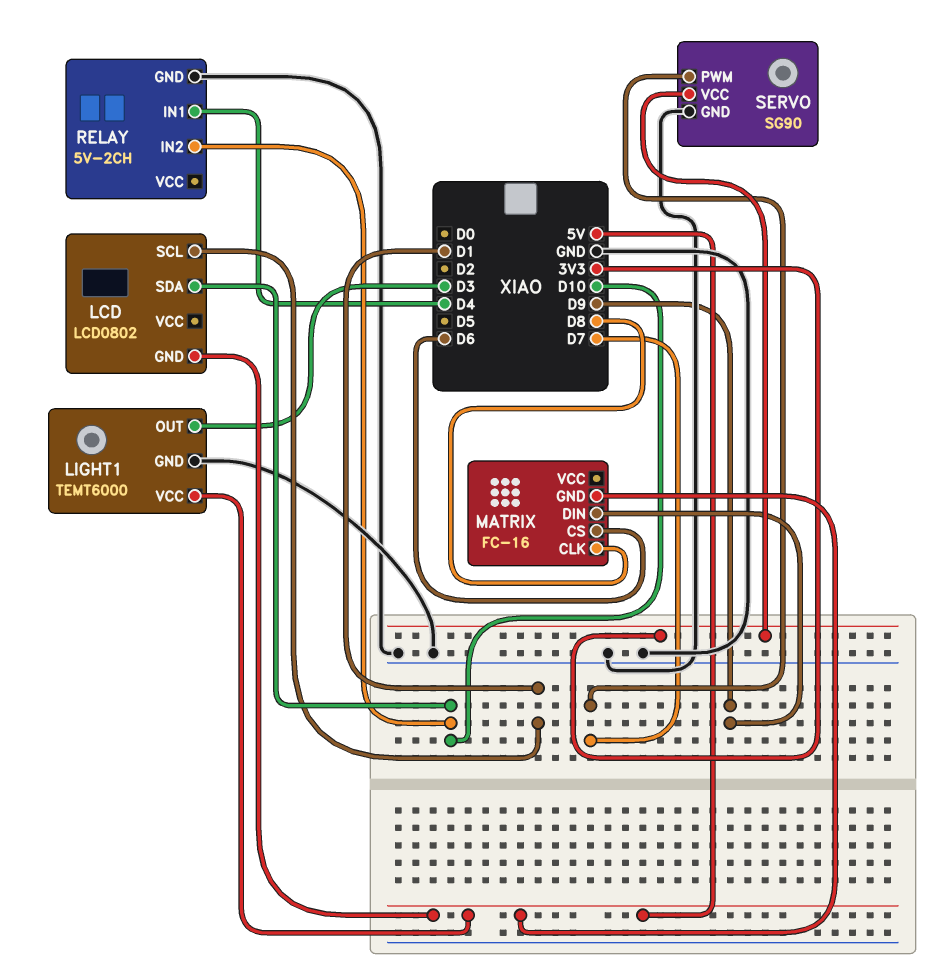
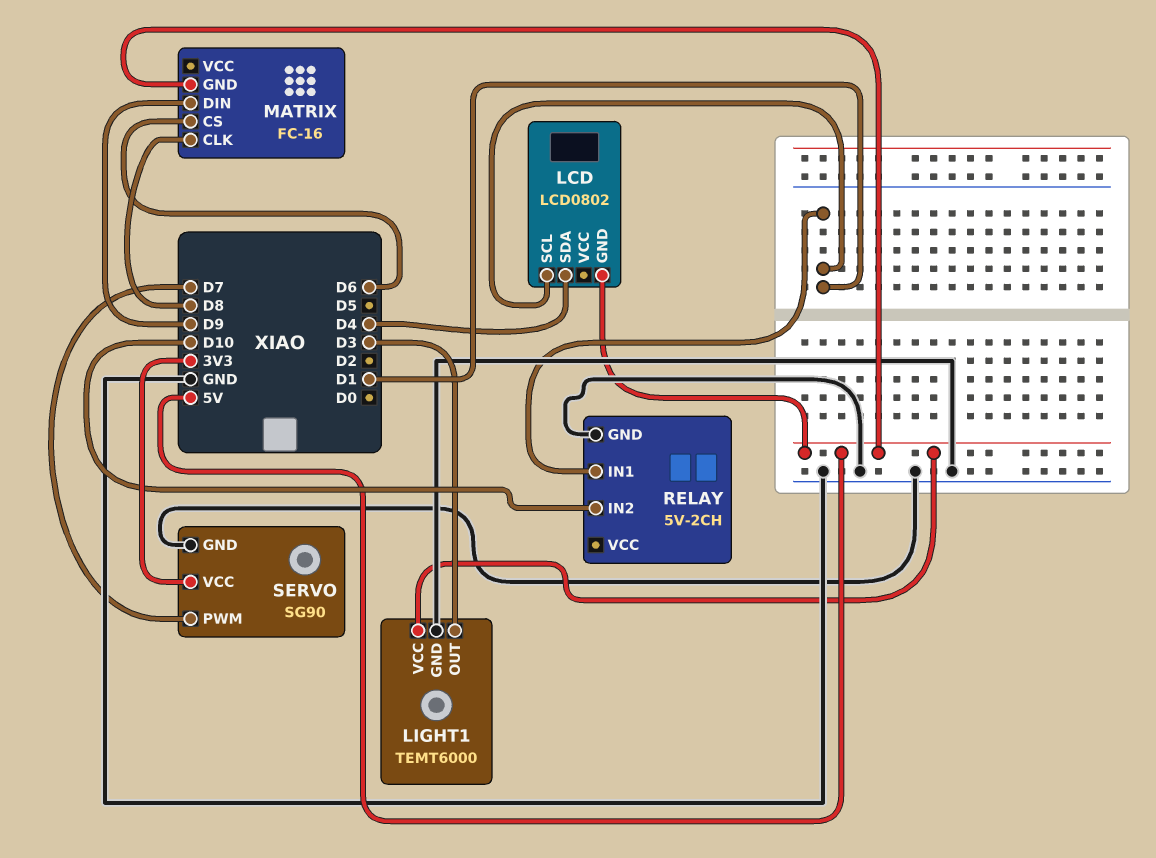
LCD pin SDA: D10 -> D4
RELAY pin IN1: D4 -> D1

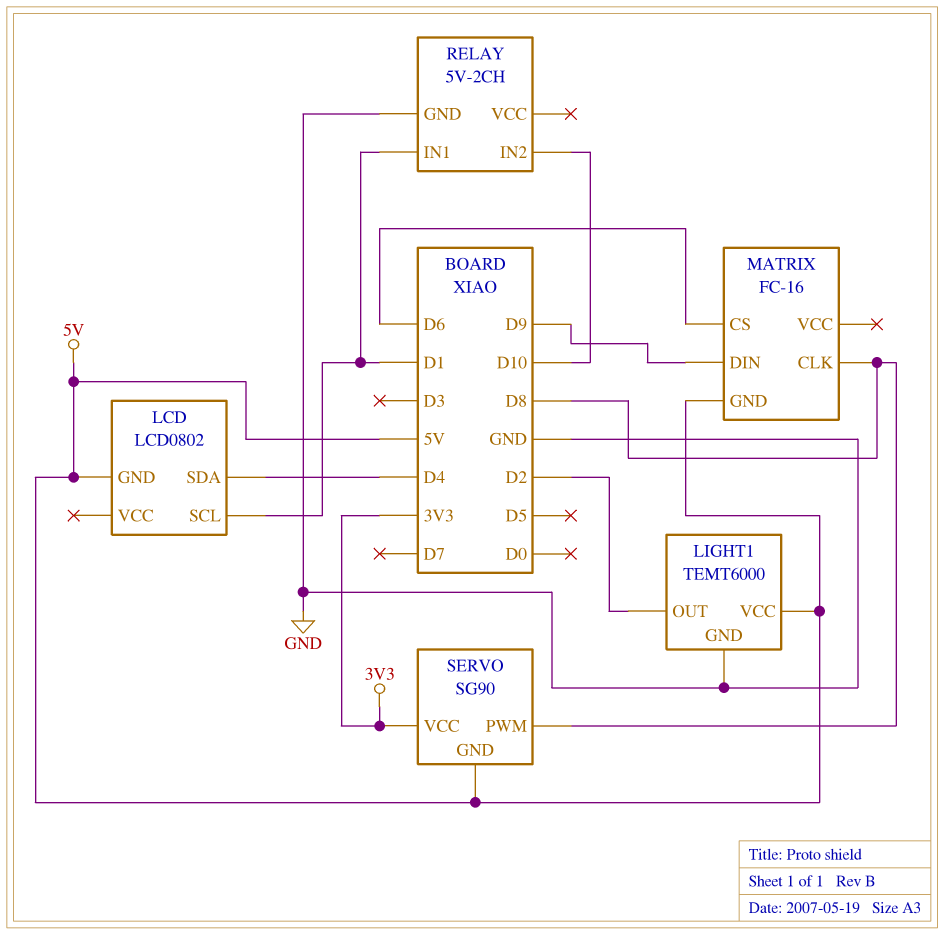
LIGHT1 pin OUT: D3 -> D2
SERVO pin GND: GND -> 5V
SERVO pin PWM: D7 -> D8

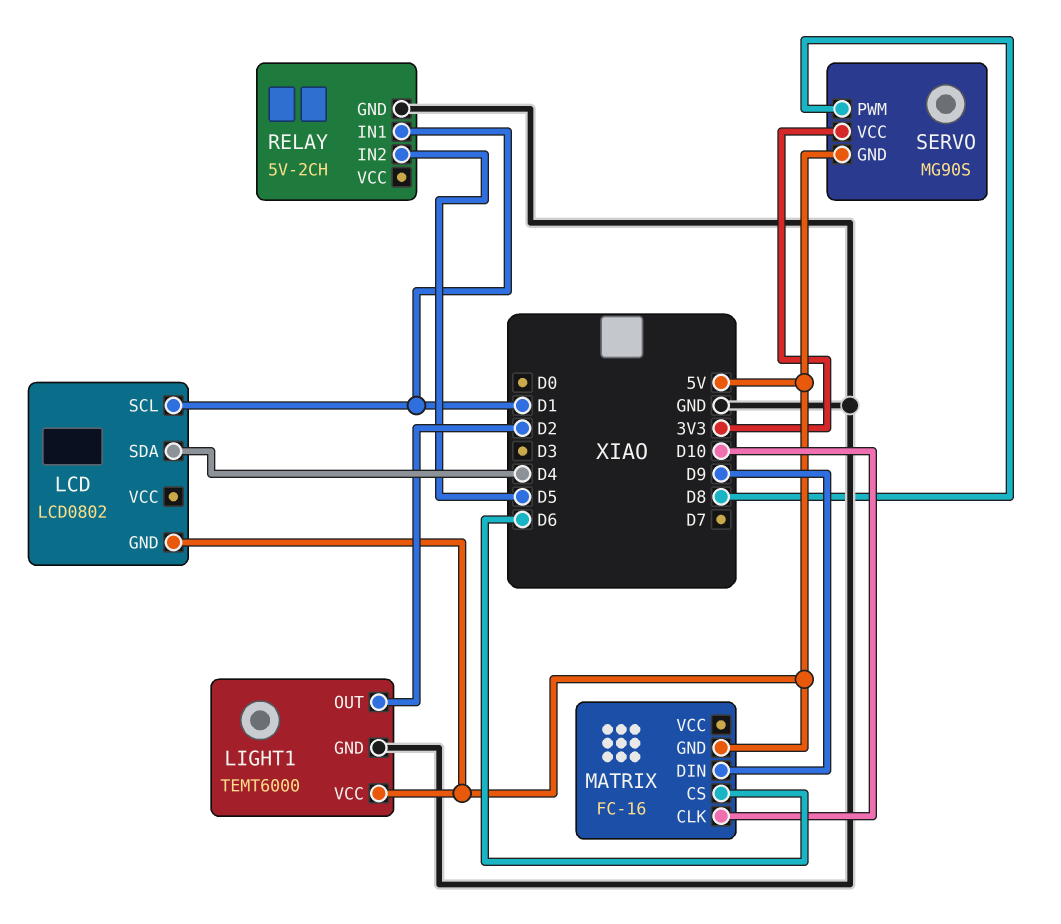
MATRIX pin CLK: D8 -> D10
RELAY pin IN2: D10 -> D5
SERVO: SG90 -> MG90S

